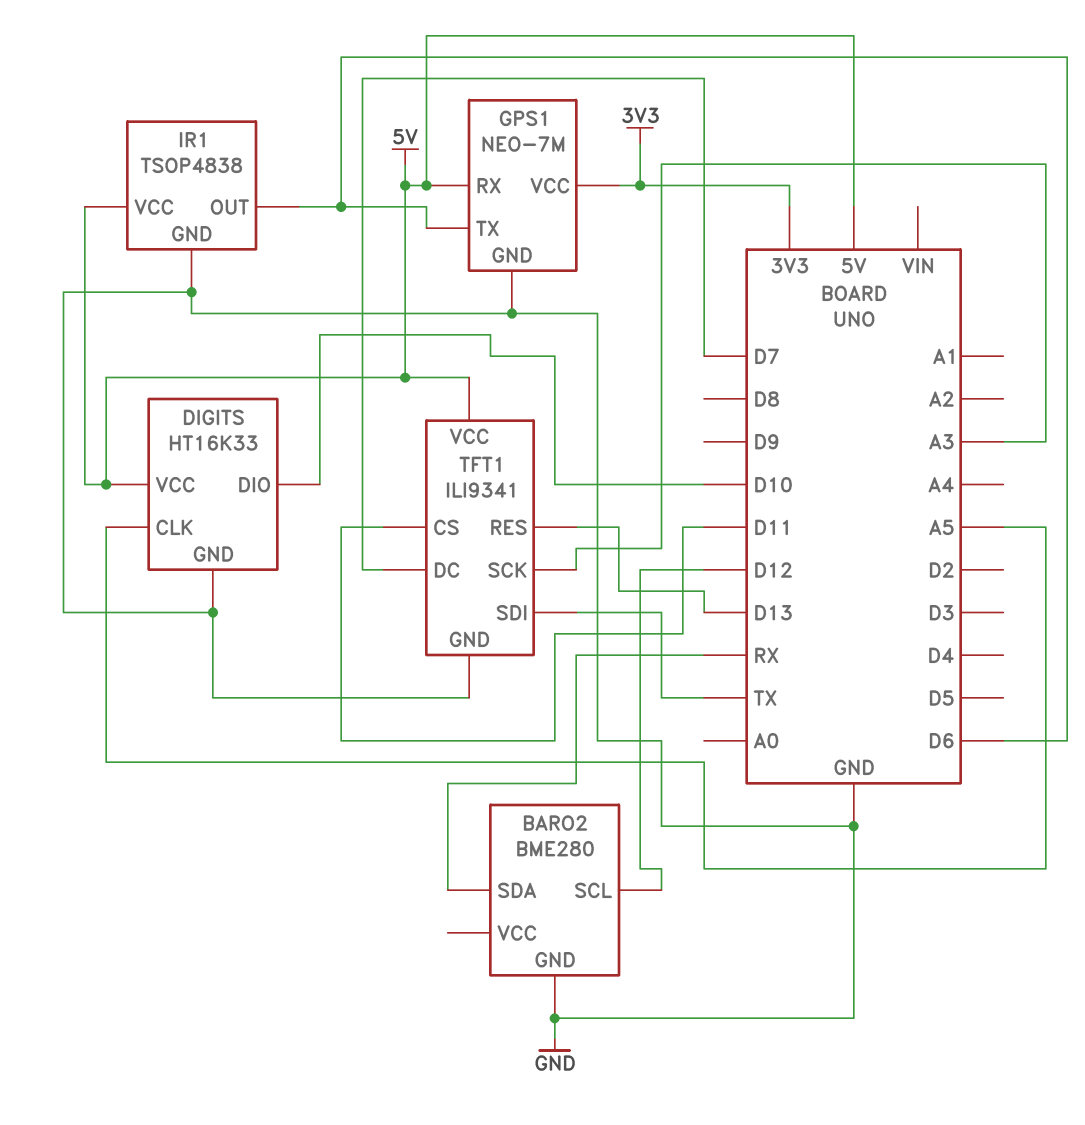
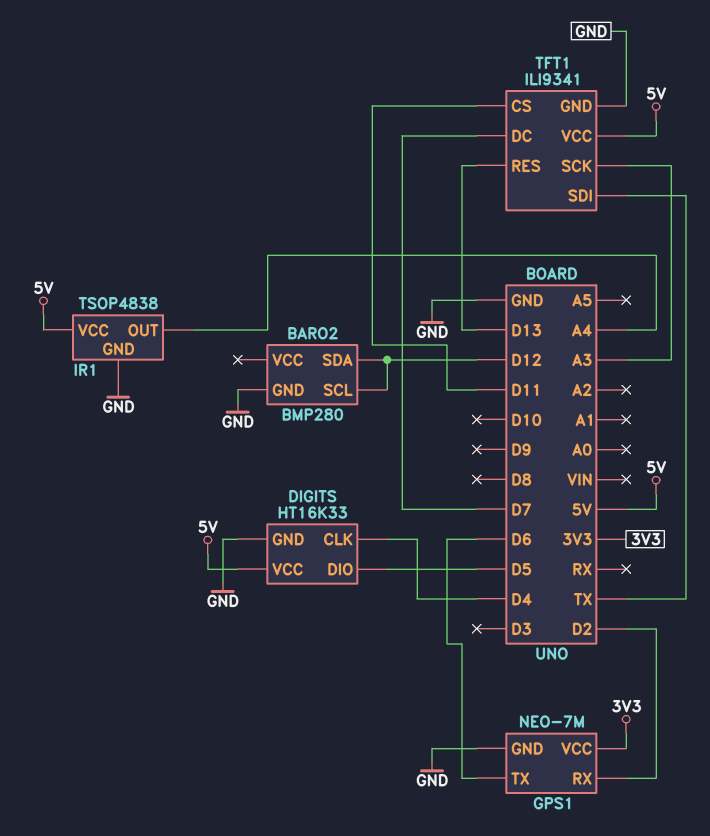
BARO2: BME280 -> BMP280
BARO2 pin SDA: RX -> D12
DIGITS pin CLK: A5 -> D4
DIGITS pin DIO: D10 -> D5
GPS1 pin RX: 5V -> D2
IR1 pin OUT: D6 -> A4

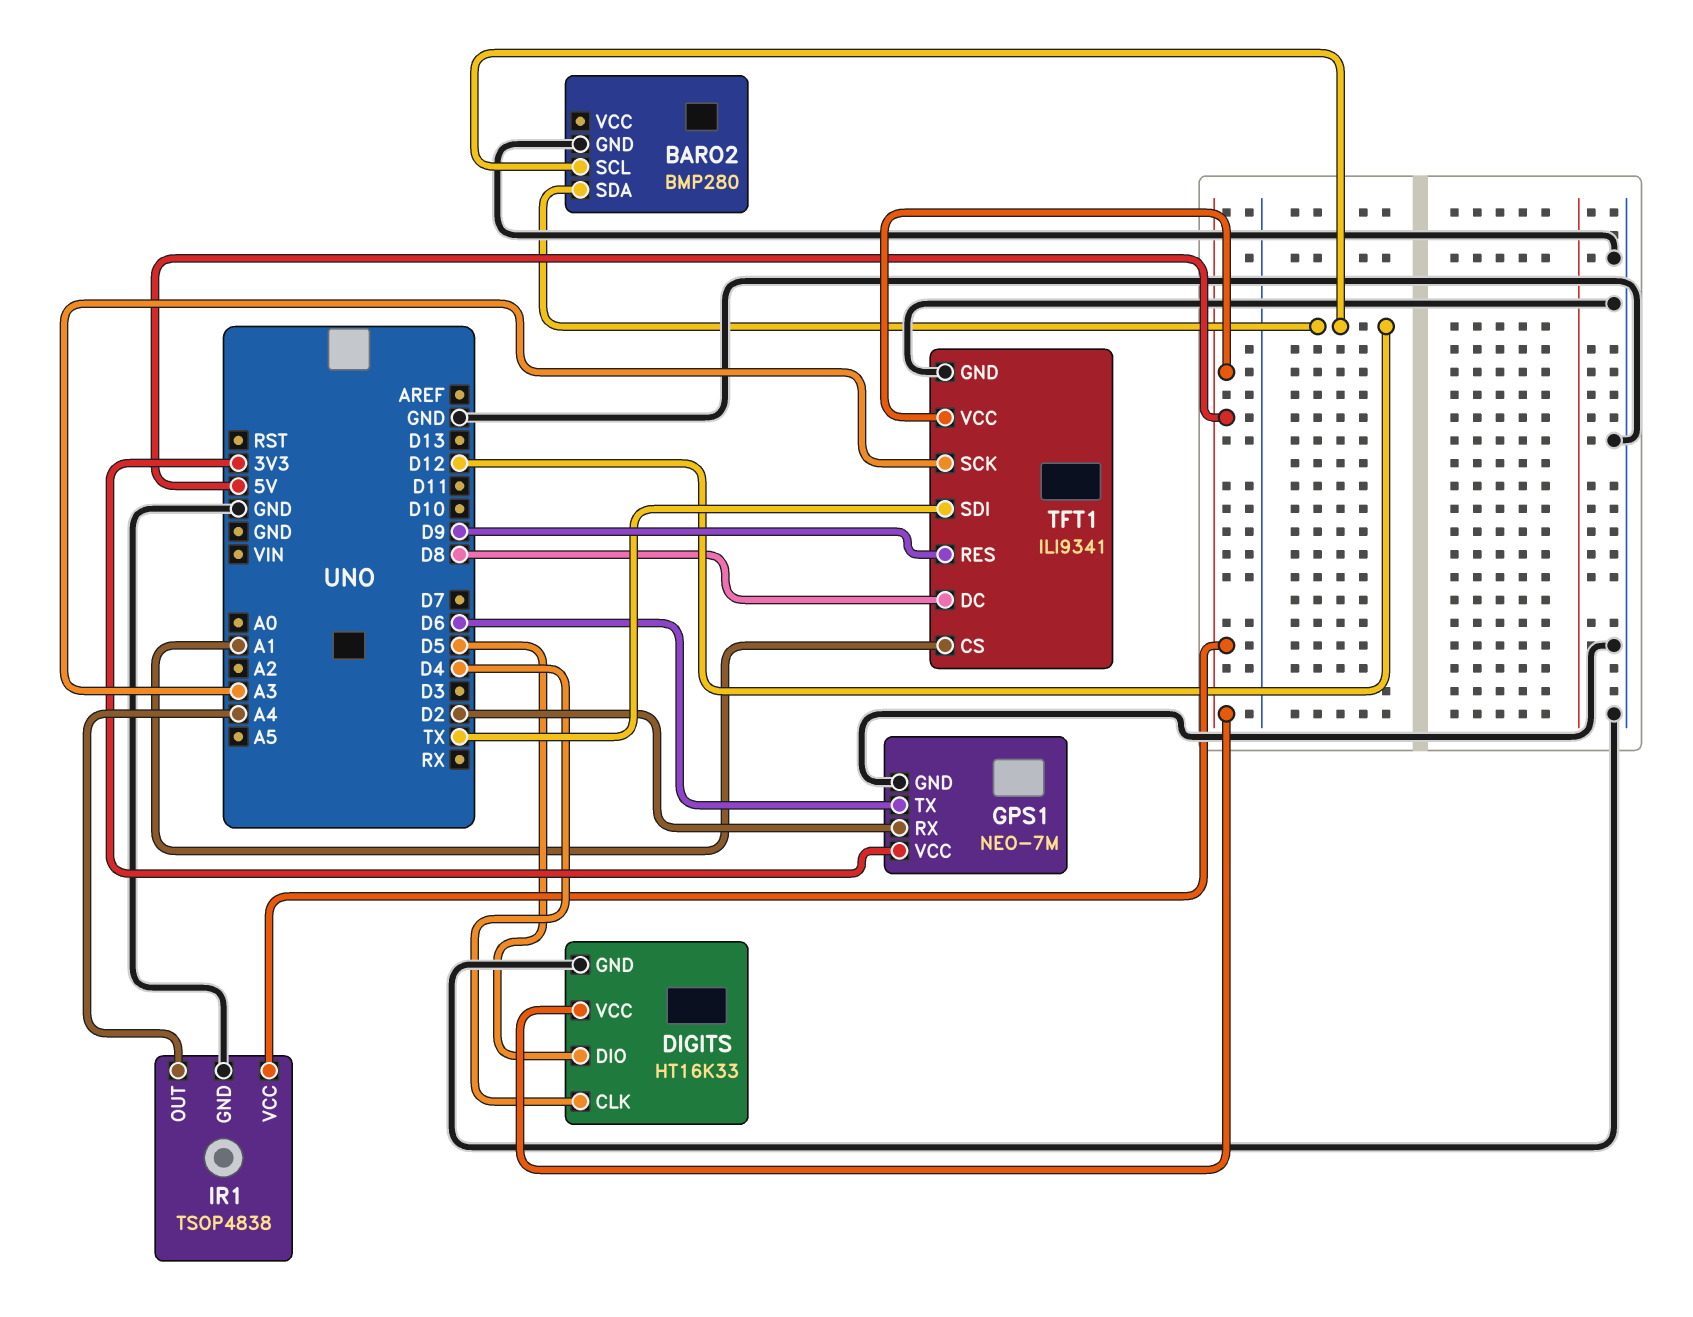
TFT1 pin CS: D11 -> A1
TFT1 pin DC: D7 -> D8
TFT1 pin RES: D13 -> D9

